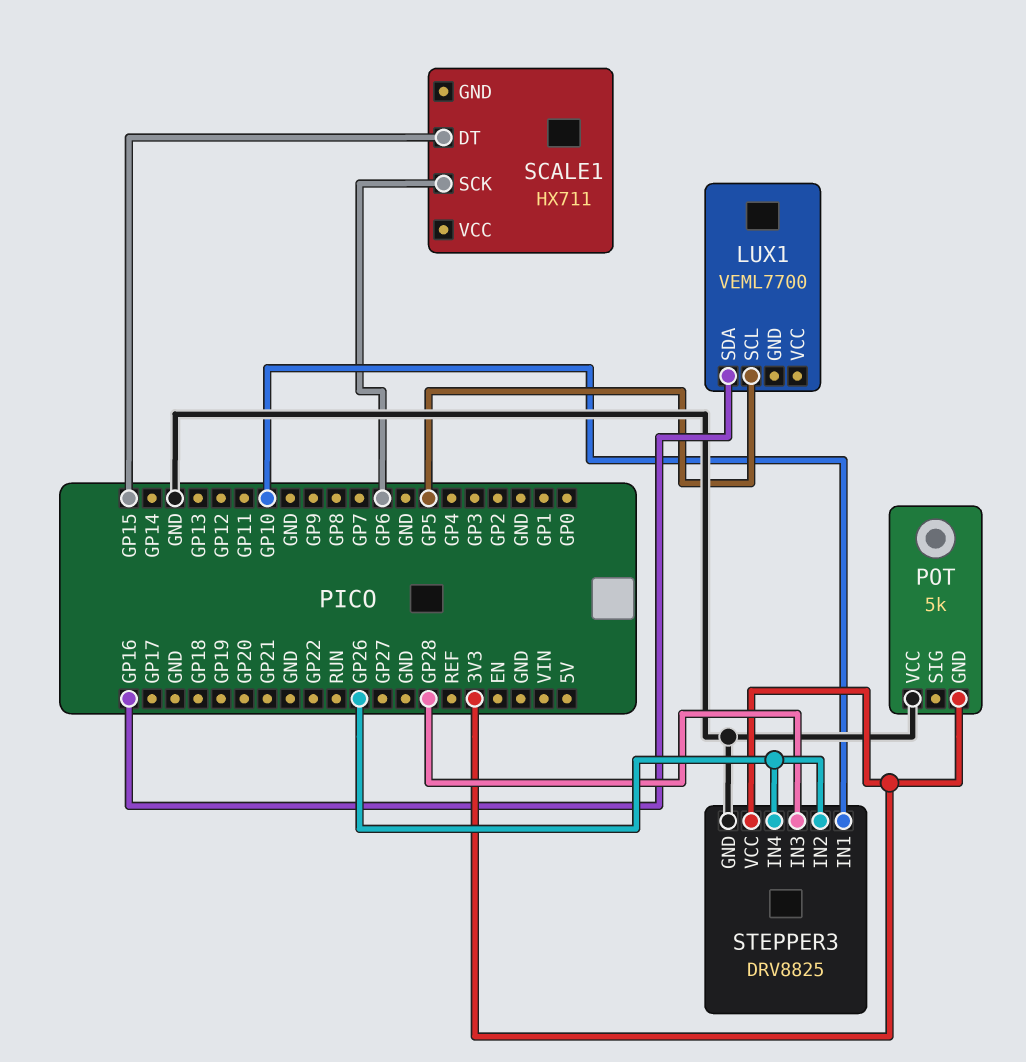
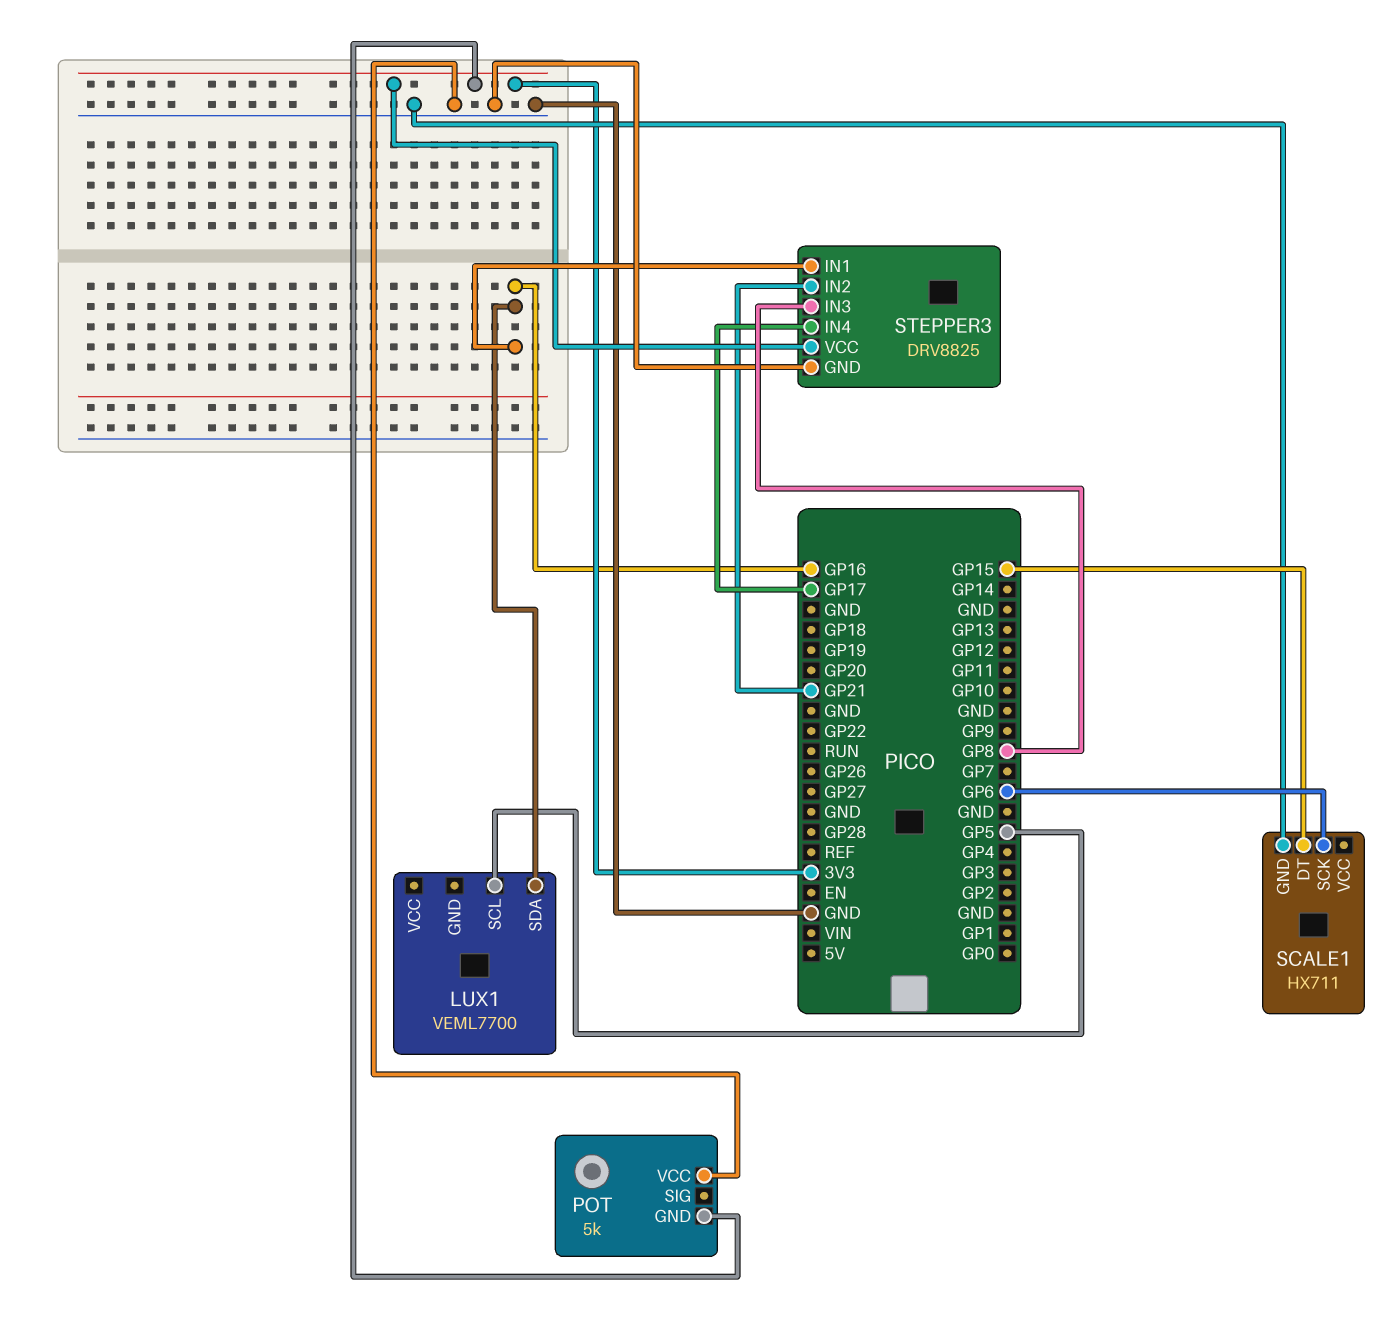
SCALE1 pin GND: none -> GND
STEPPER3 pin IN1: GP10 -> GP16
STEPPER3 pin IN2: GP26 -> GP21
STEPPER3 pin IN3: GP28 -> GP8
STEPPER3 pin IN4: GP26 -> GP17

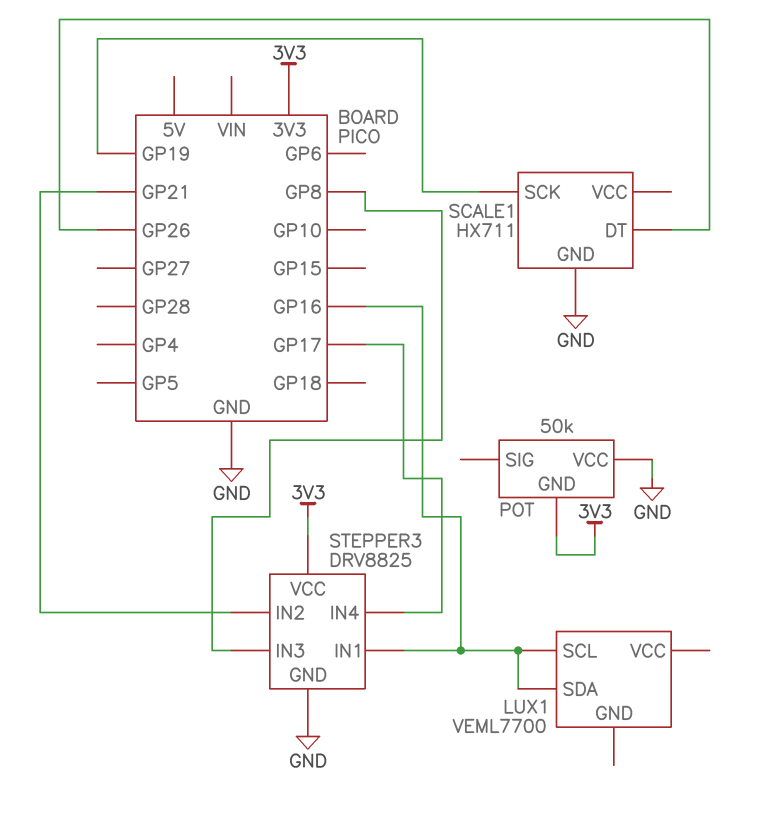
LUX1 pin SCL: GP5 -> GP16
POT: 5k -> 50k
SCALE1 pin DT: GP15 -> GP26
SCALE1 pin SCK: GP6 -> GP19

